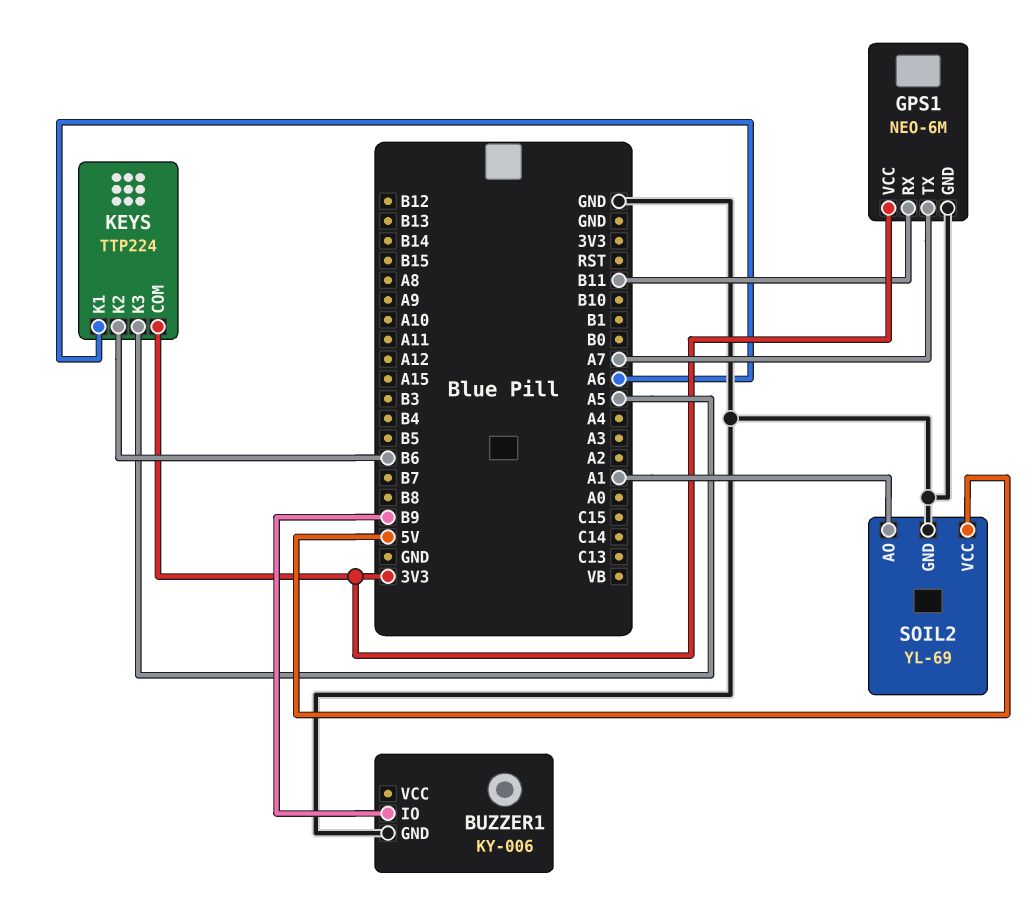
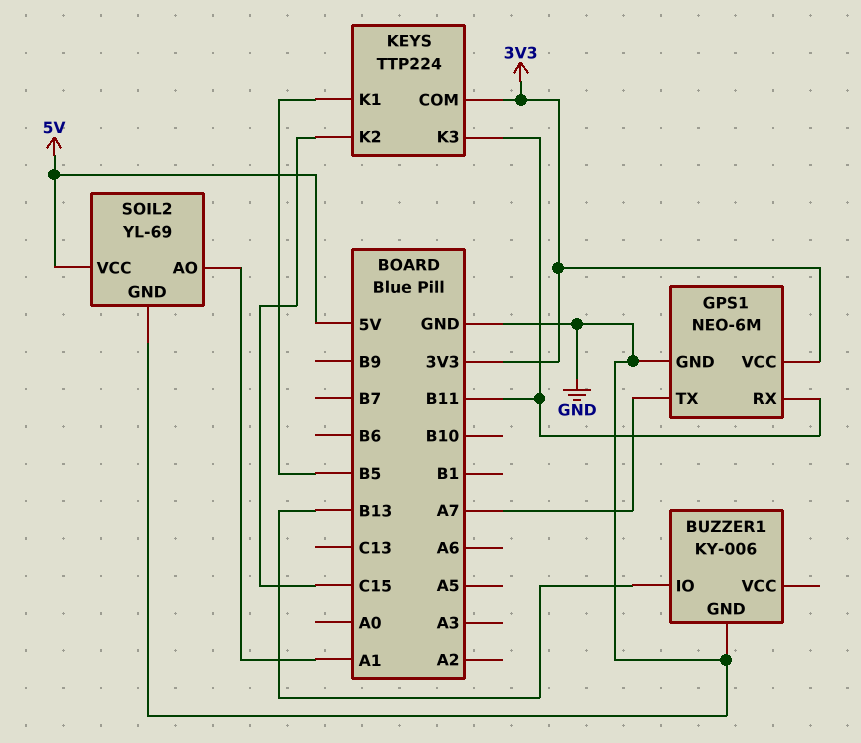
BUZZER1 pin IO: B9 -> B13
KEYS pin K1: A6 -> B5
KEYS pin K2: B6 -> C15
KEYS pin K3: A5 -> B11

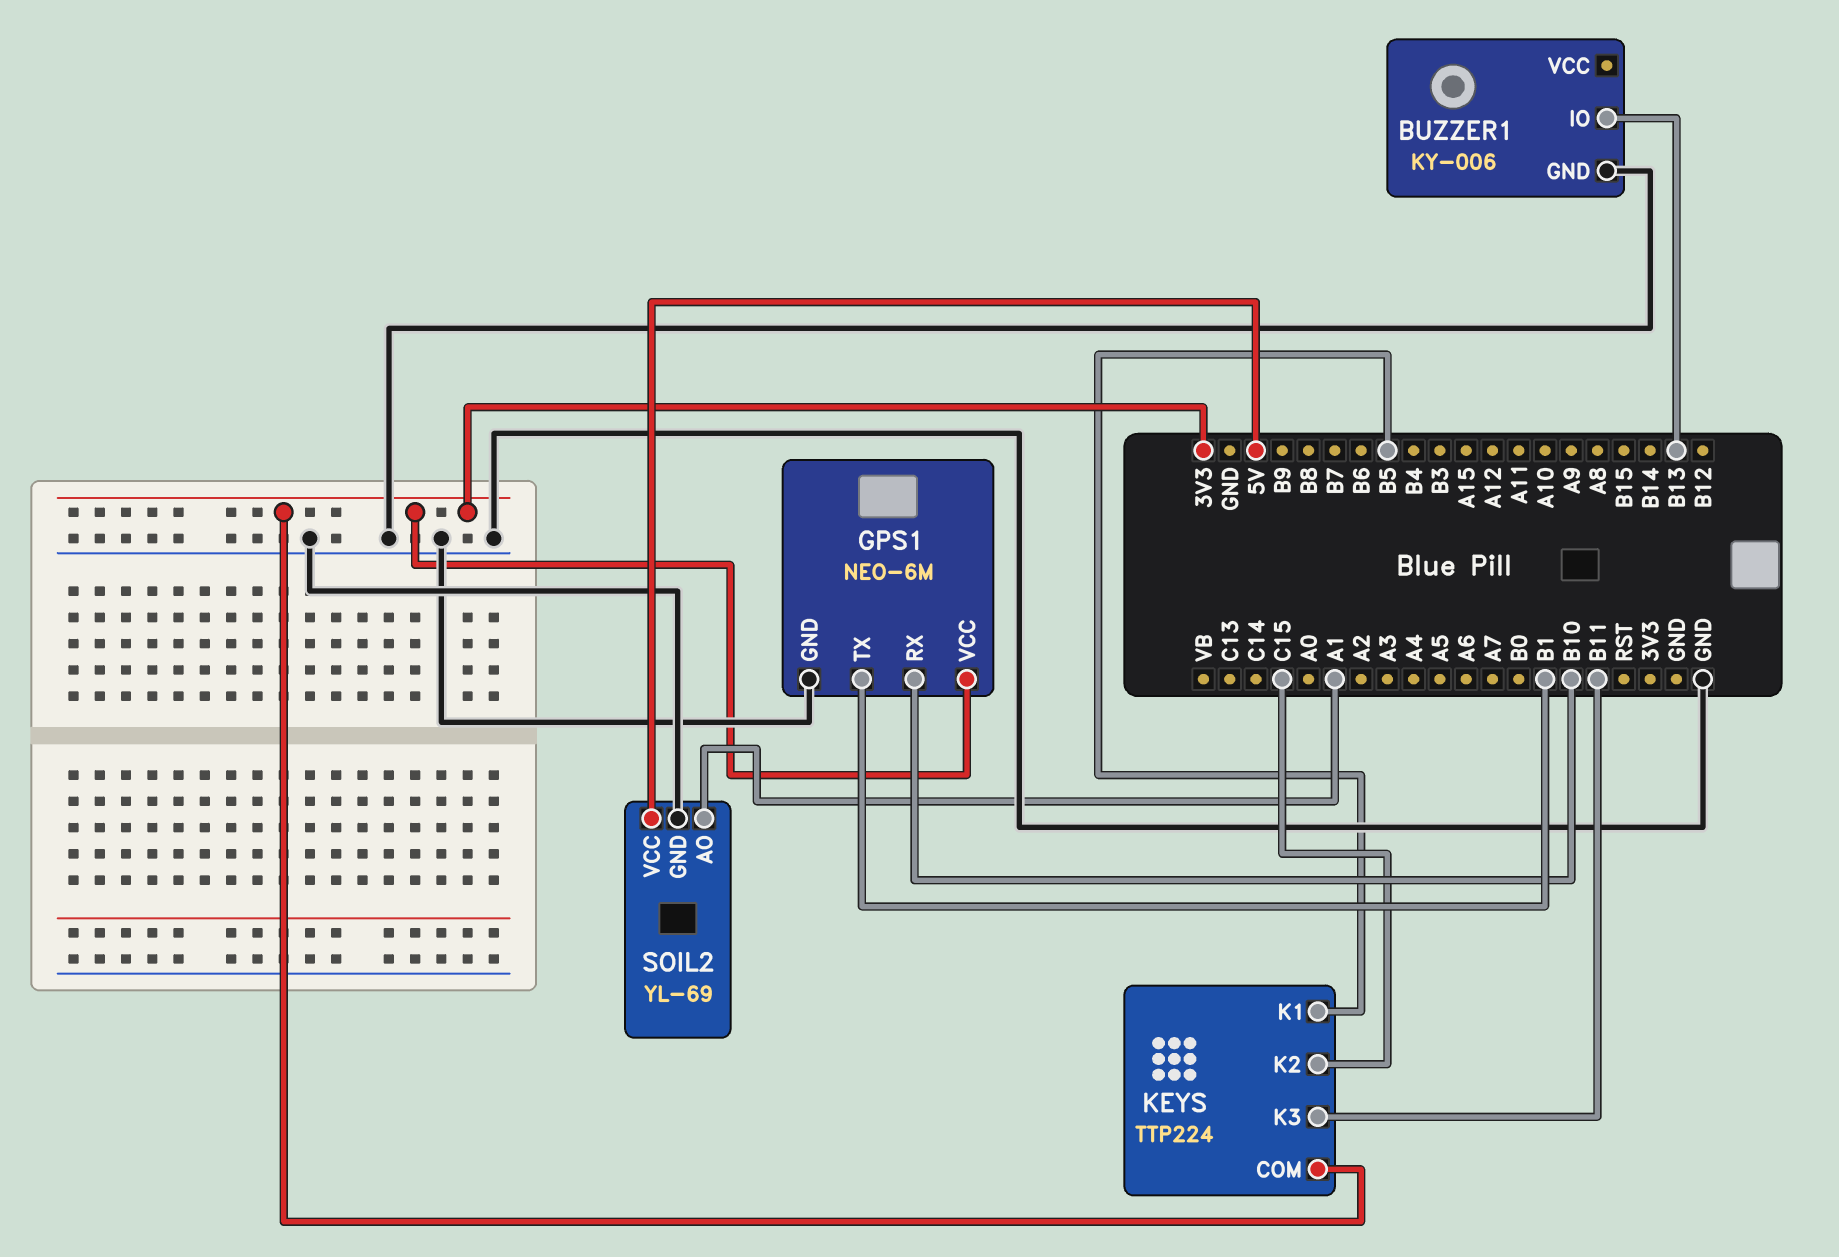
GPS1 pin RX: B11 -> B10
GPS1 pin TX: A7 -> B1

